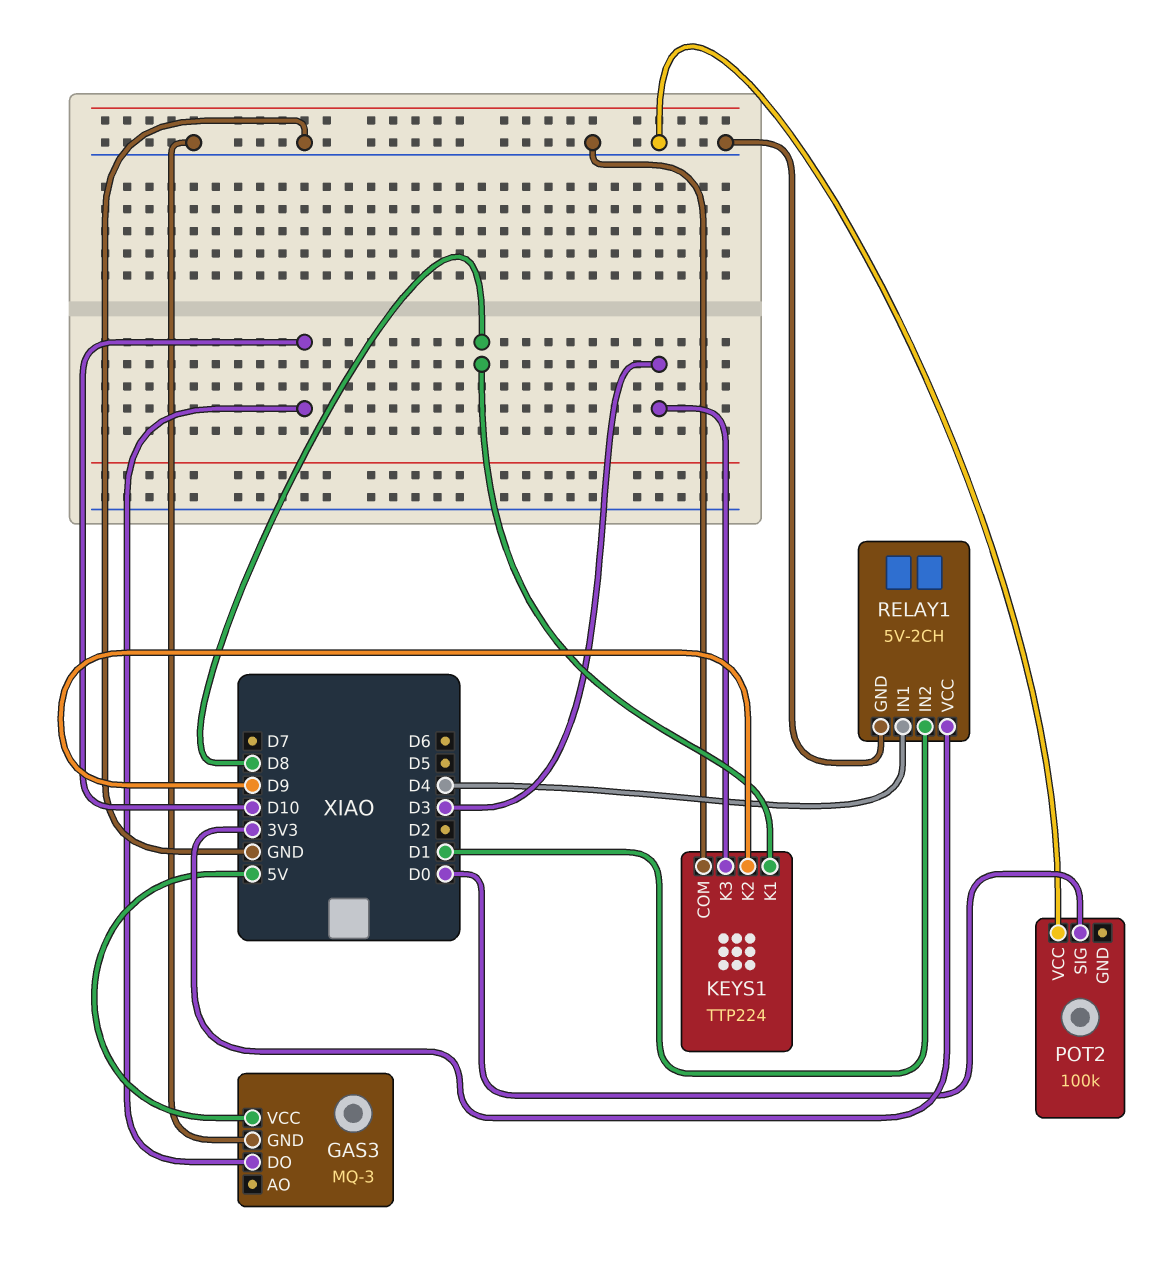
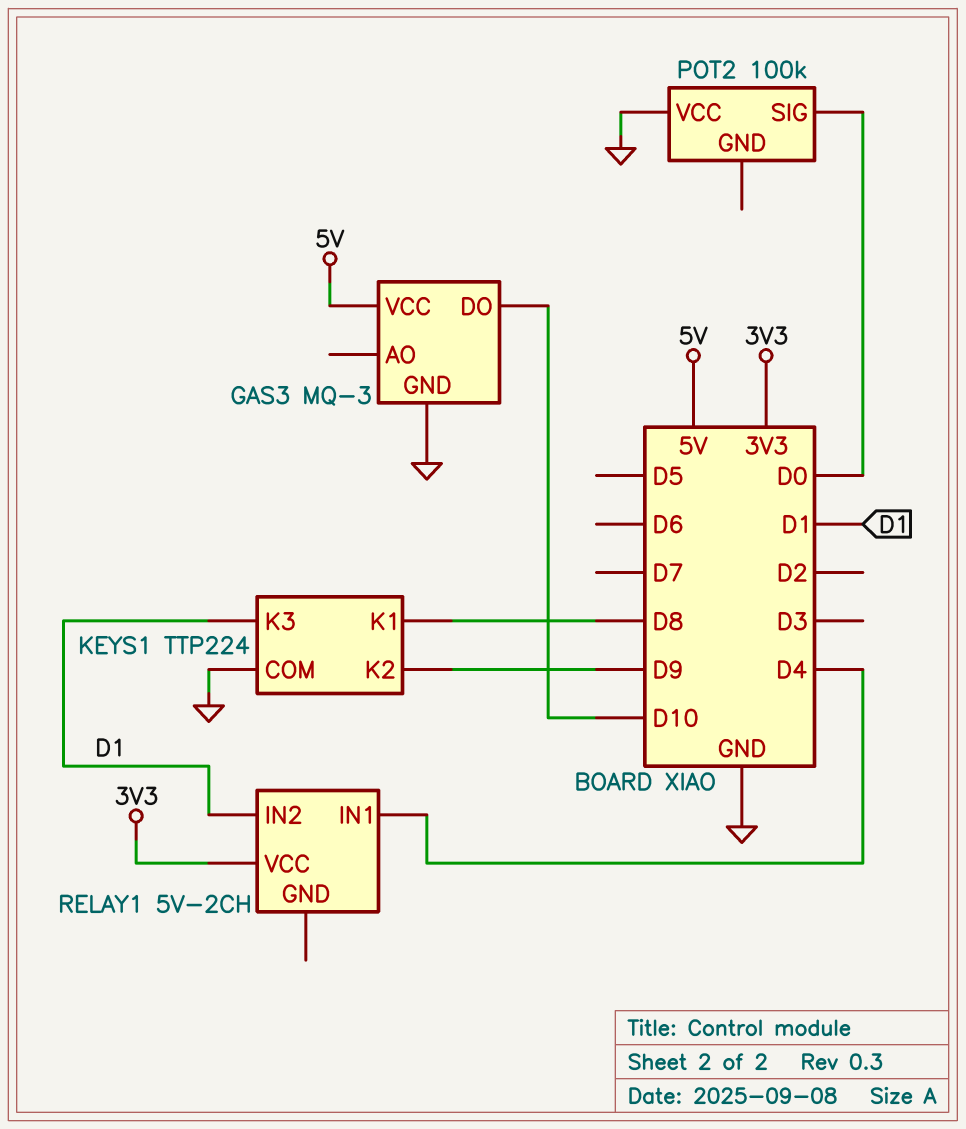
KEYS1 pin K3: D3 -> D1
RELAY1 pin GND: GND -> none

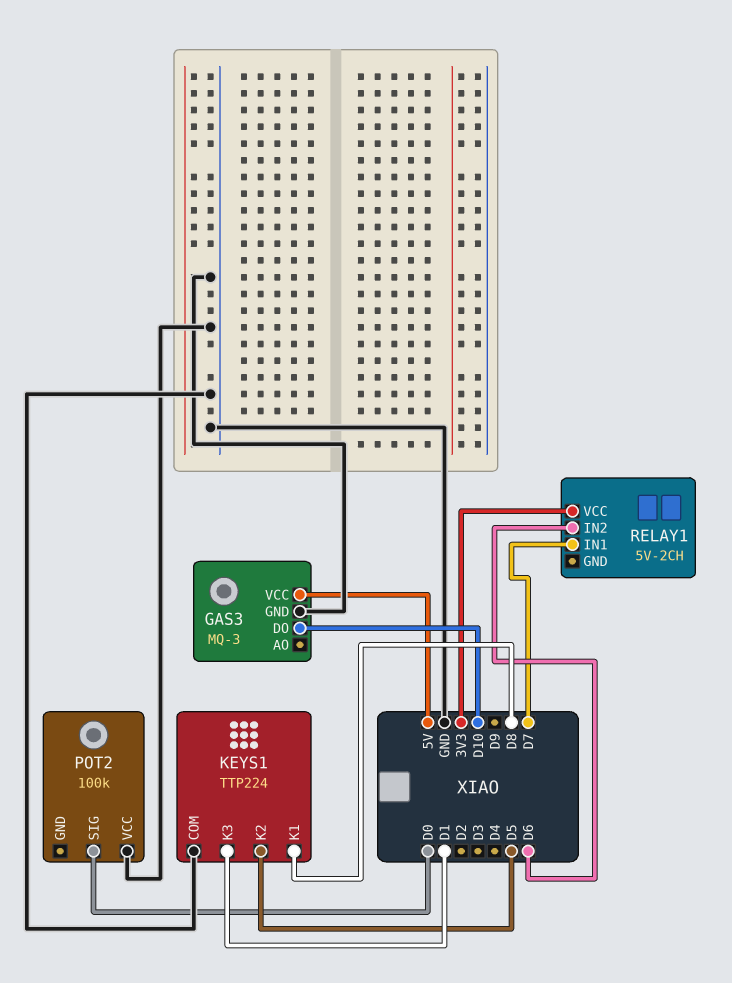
KEYS1 pin K2: D9 -> D5
RELAY1 pin IN1: D4 -> D7
RELAY1 pin IN2: D1 -> D6

